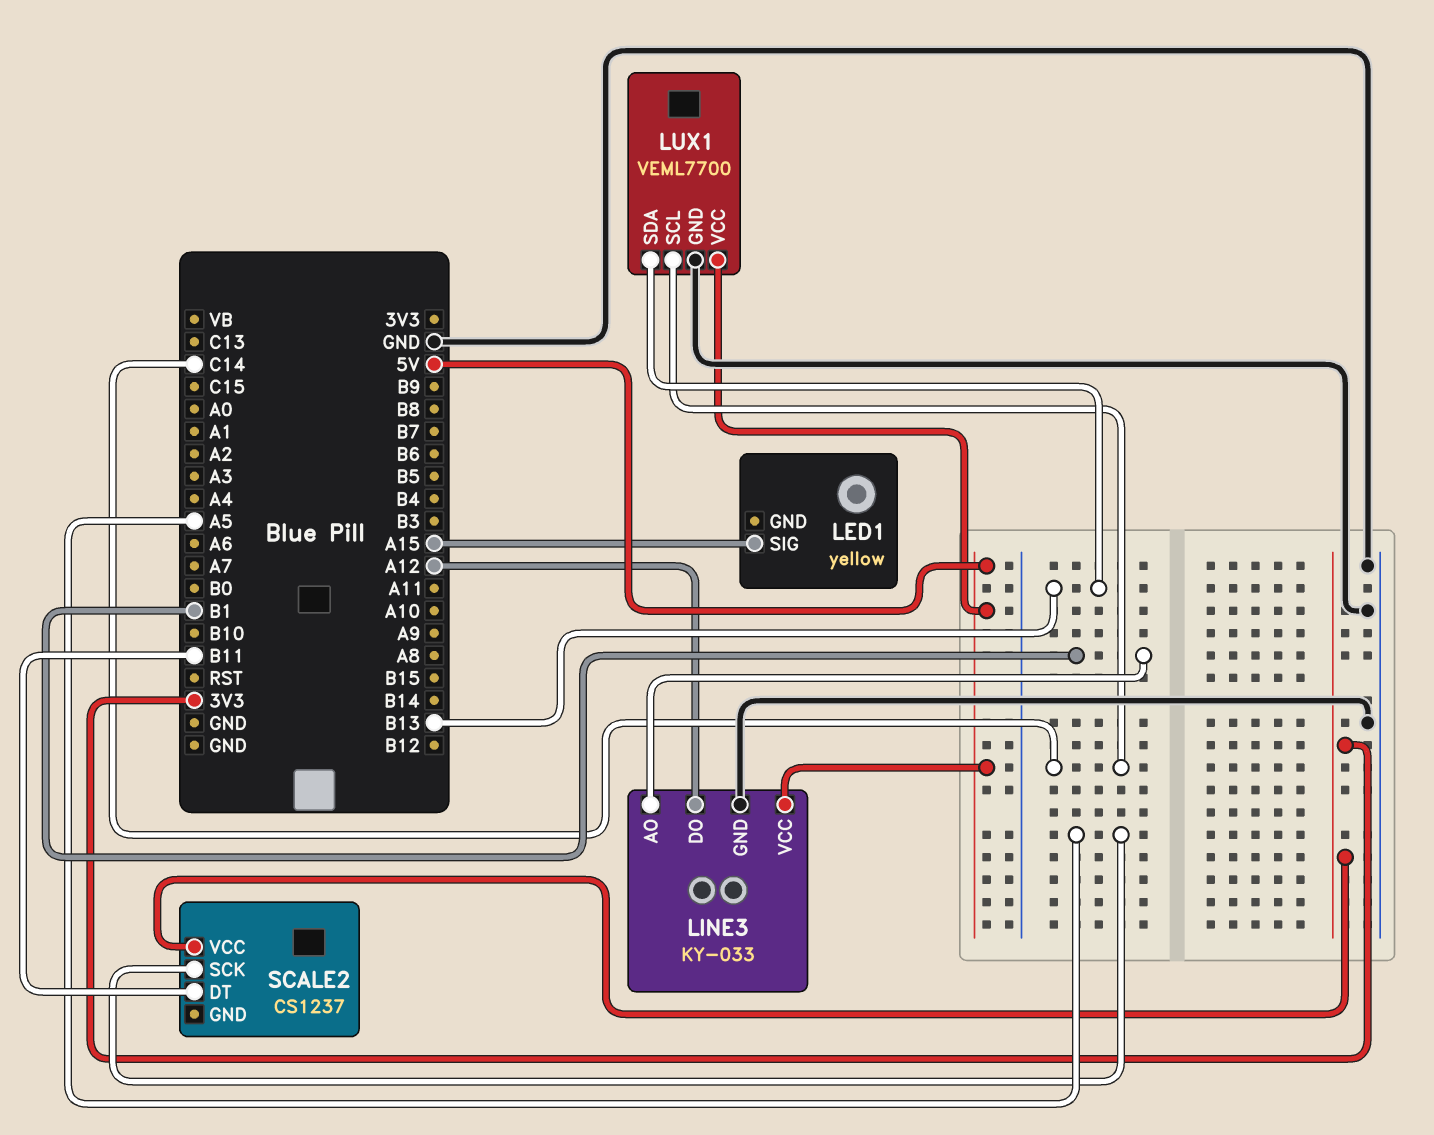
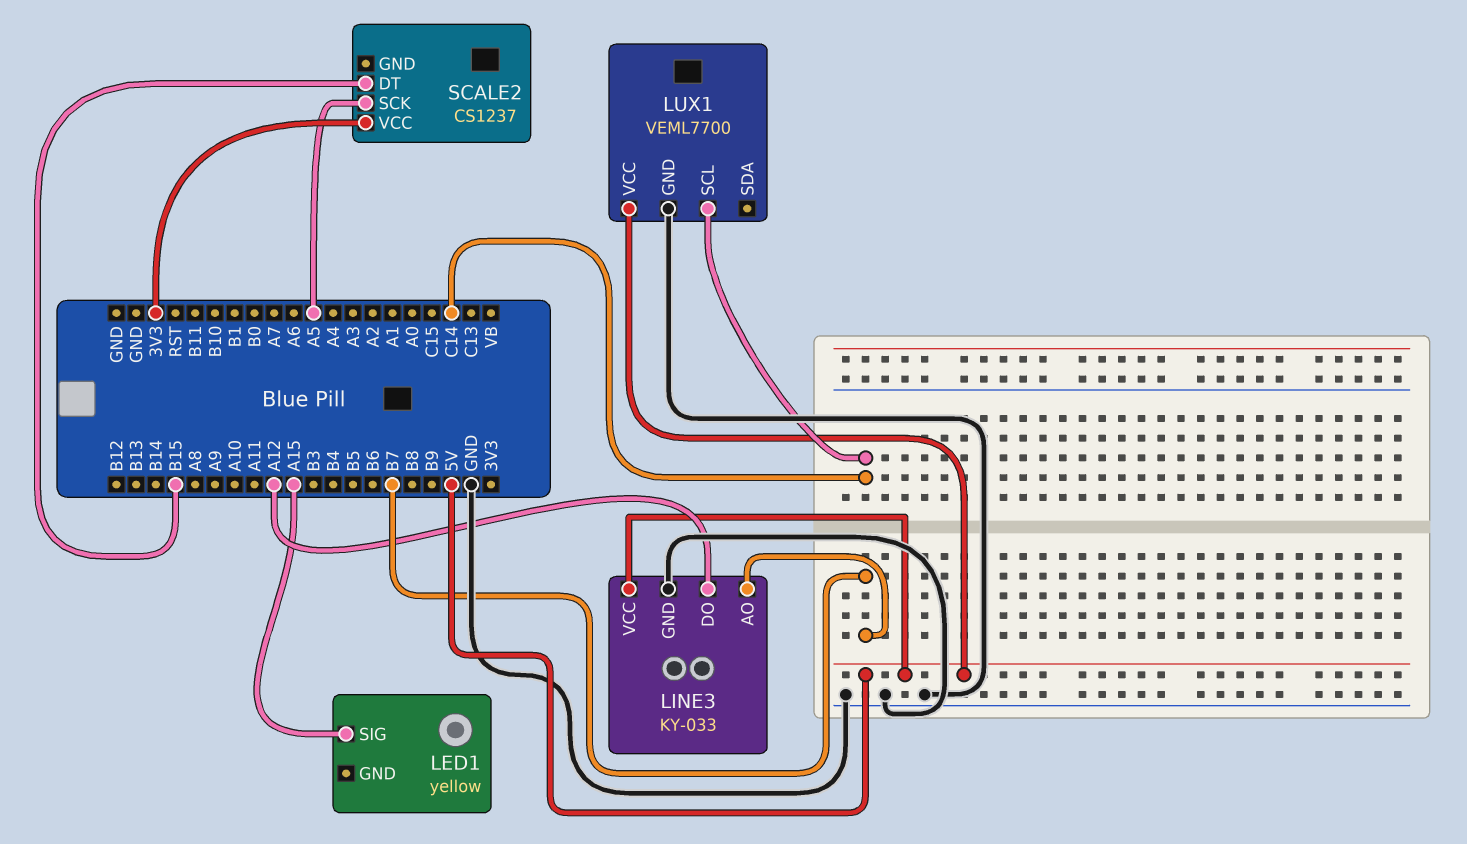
LINE3 pin AO: B1 -> B7
LUX1 pin SDA: B13 -> none
SCALE2 pin DT: B11 -> B15

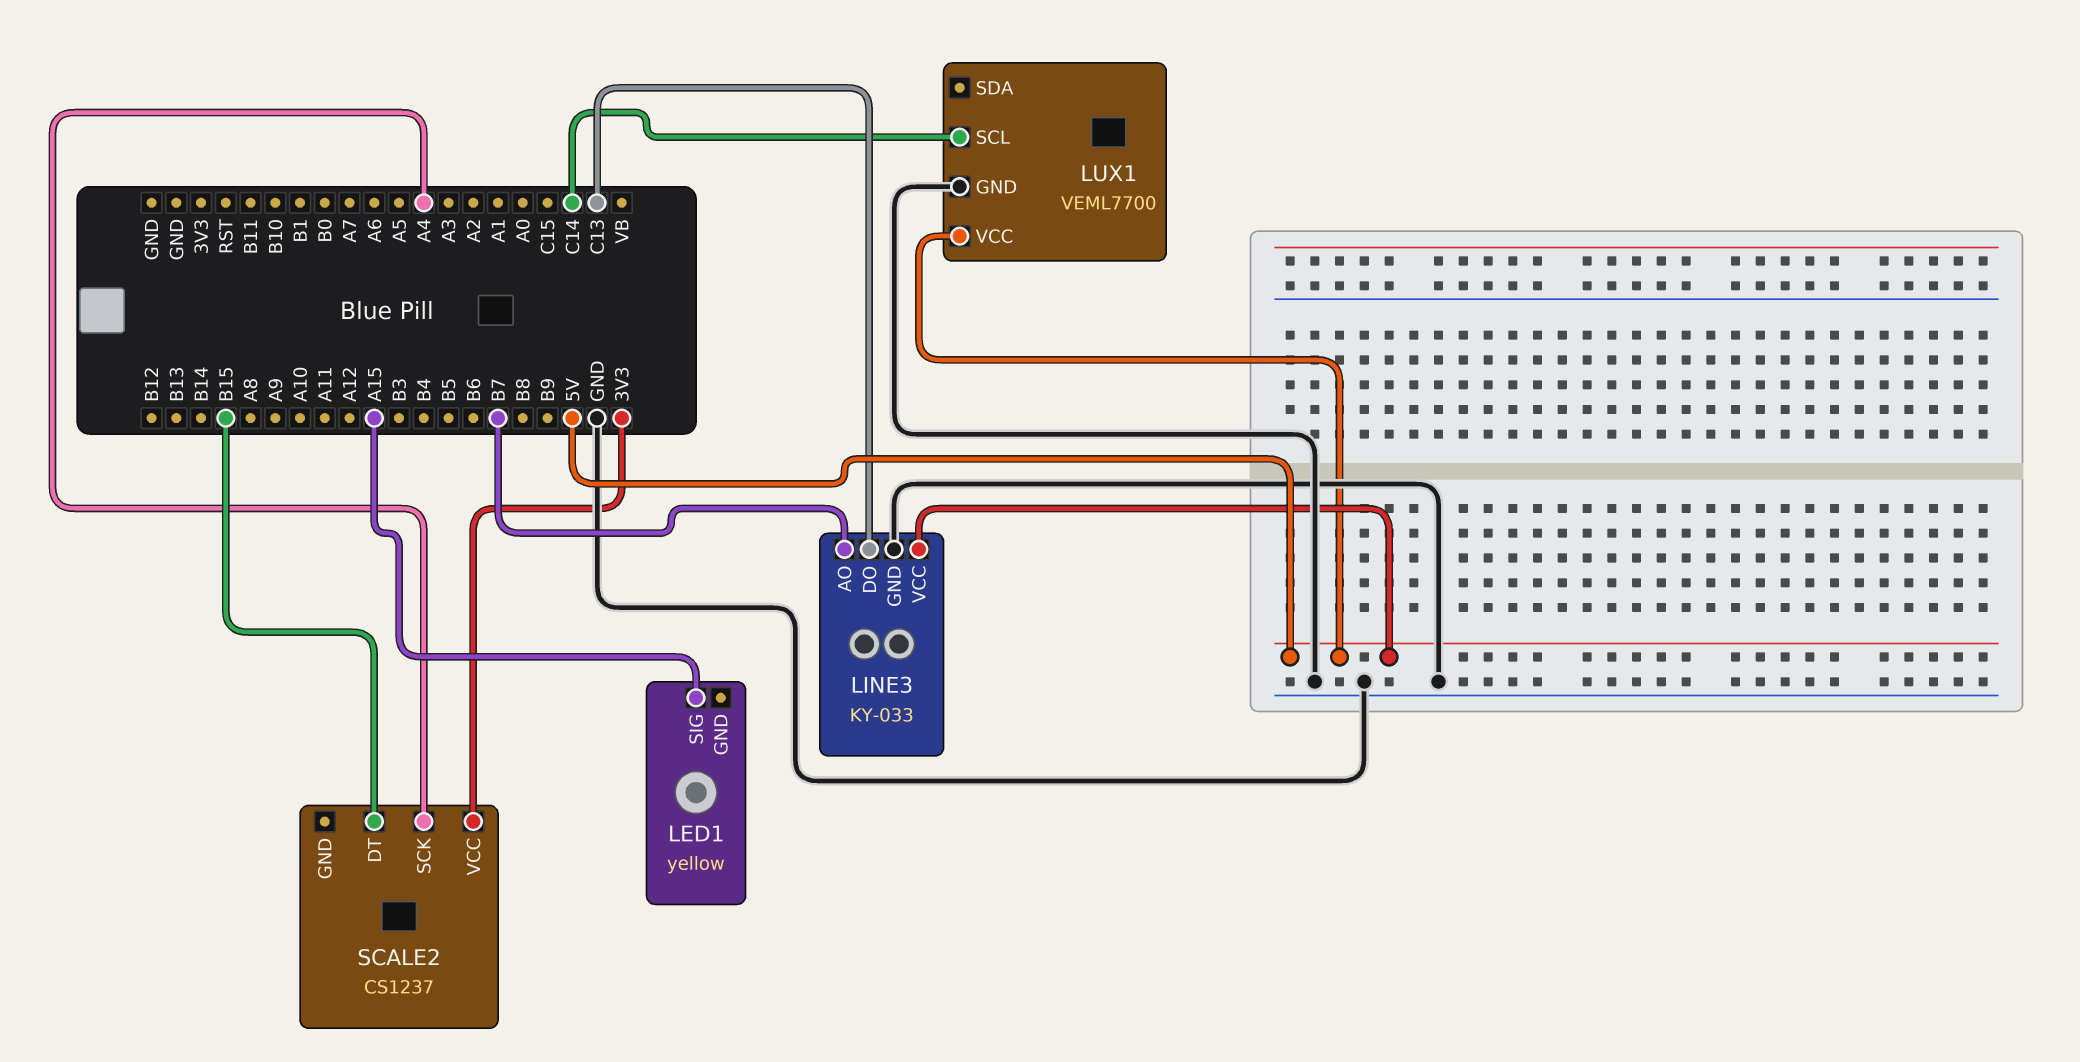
LINE3 pin DO: A12 -> C13
SCALE2 pin SCK: A5 -> A4

